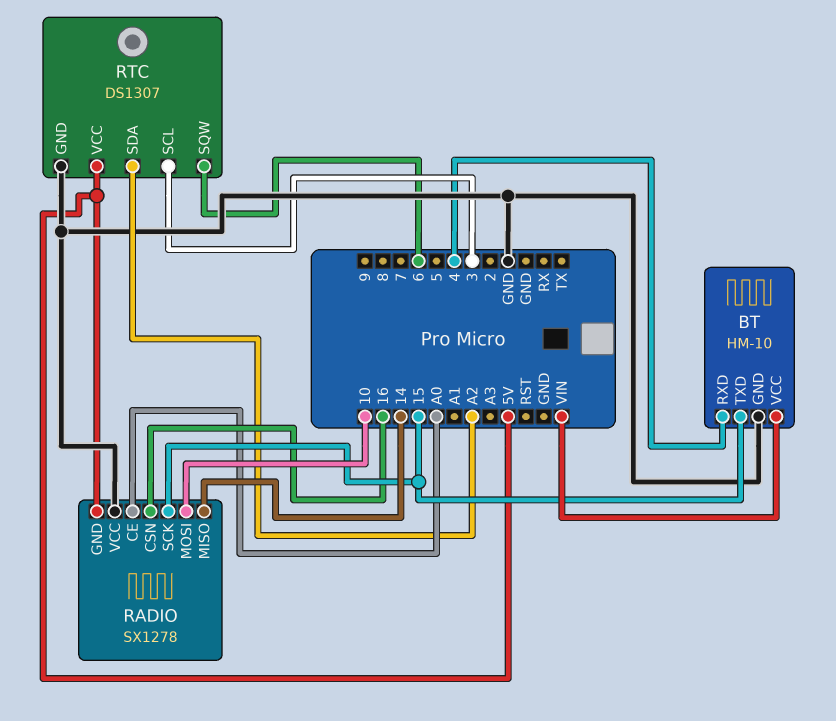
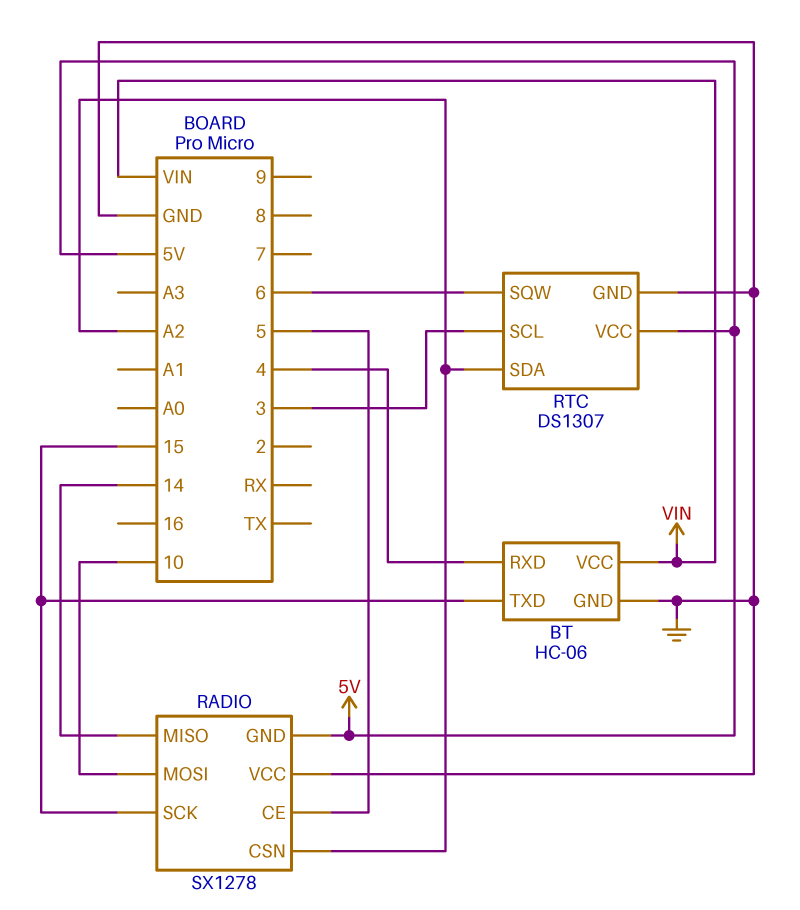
BT: HM-10 -> HC-06
RADIO pin CE: A0 -> 5
RADIO pin CSN: 16 -> A2

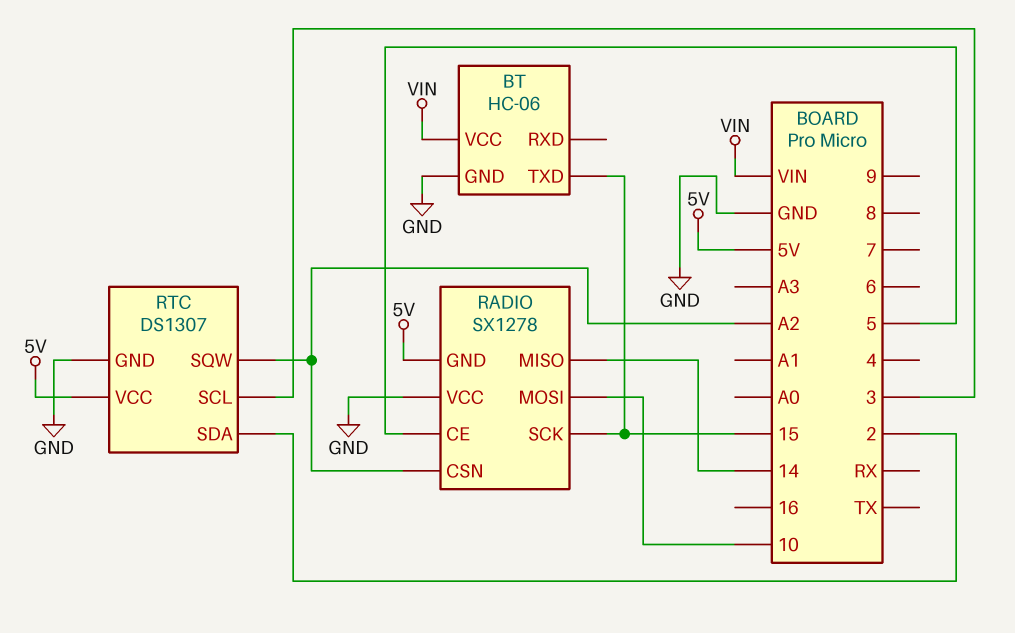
BT pin RXD: 4 -> none
RTC pin SDA: A2 -> 2
RTC pin SQW: 6 -> A2

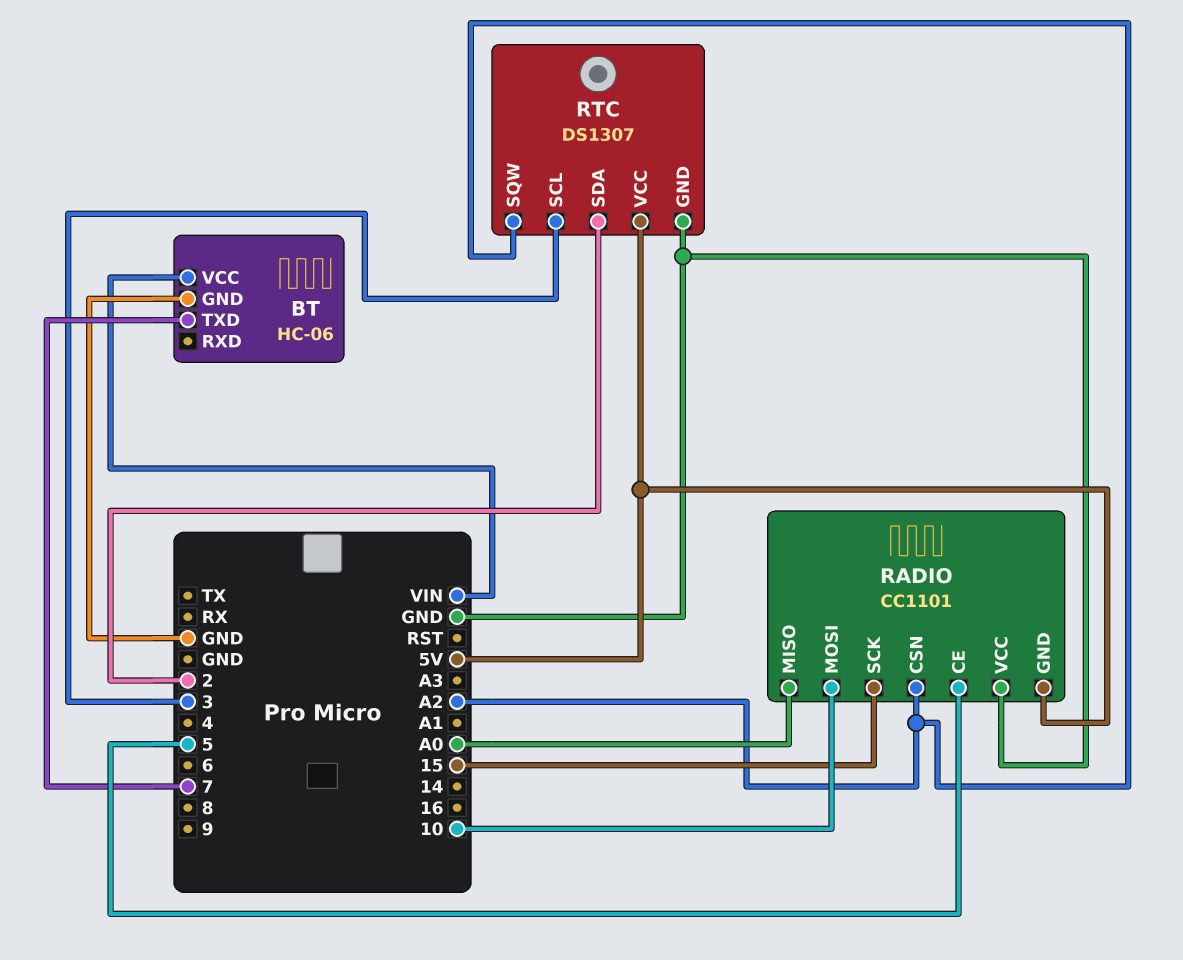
BT pin TXD: 15 -> 7
RADIO: SX1278 -> CC1101
RADIO pin MISO: 14 -> A0

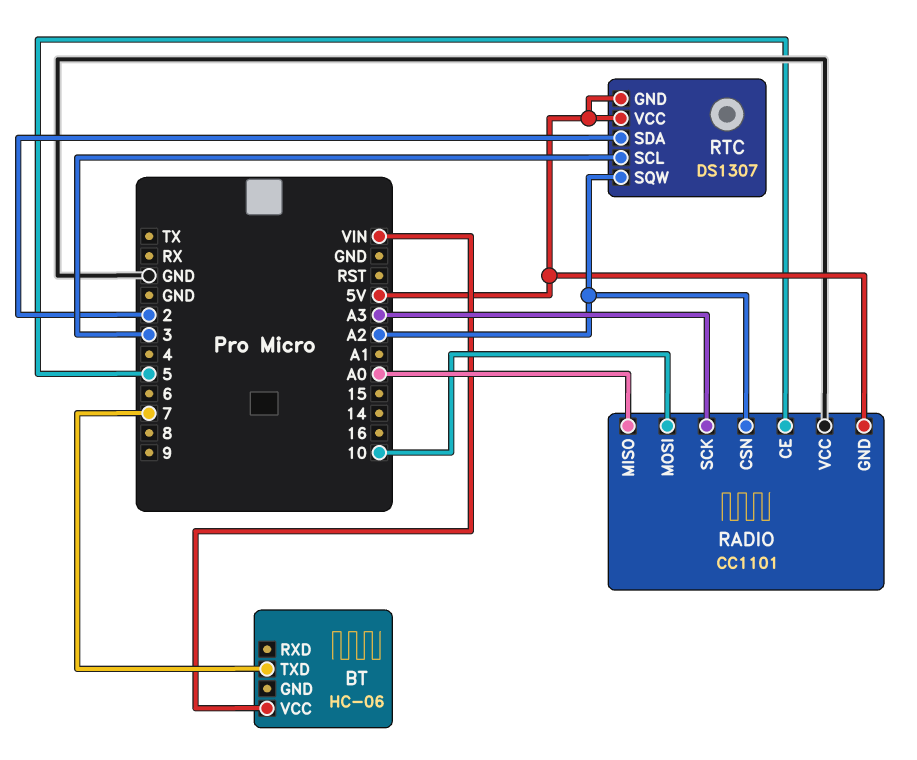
BT pin GND: GND -> none
RADIO pin SCK: 15 -> A3
RTC pin GND: GND -> 5V

